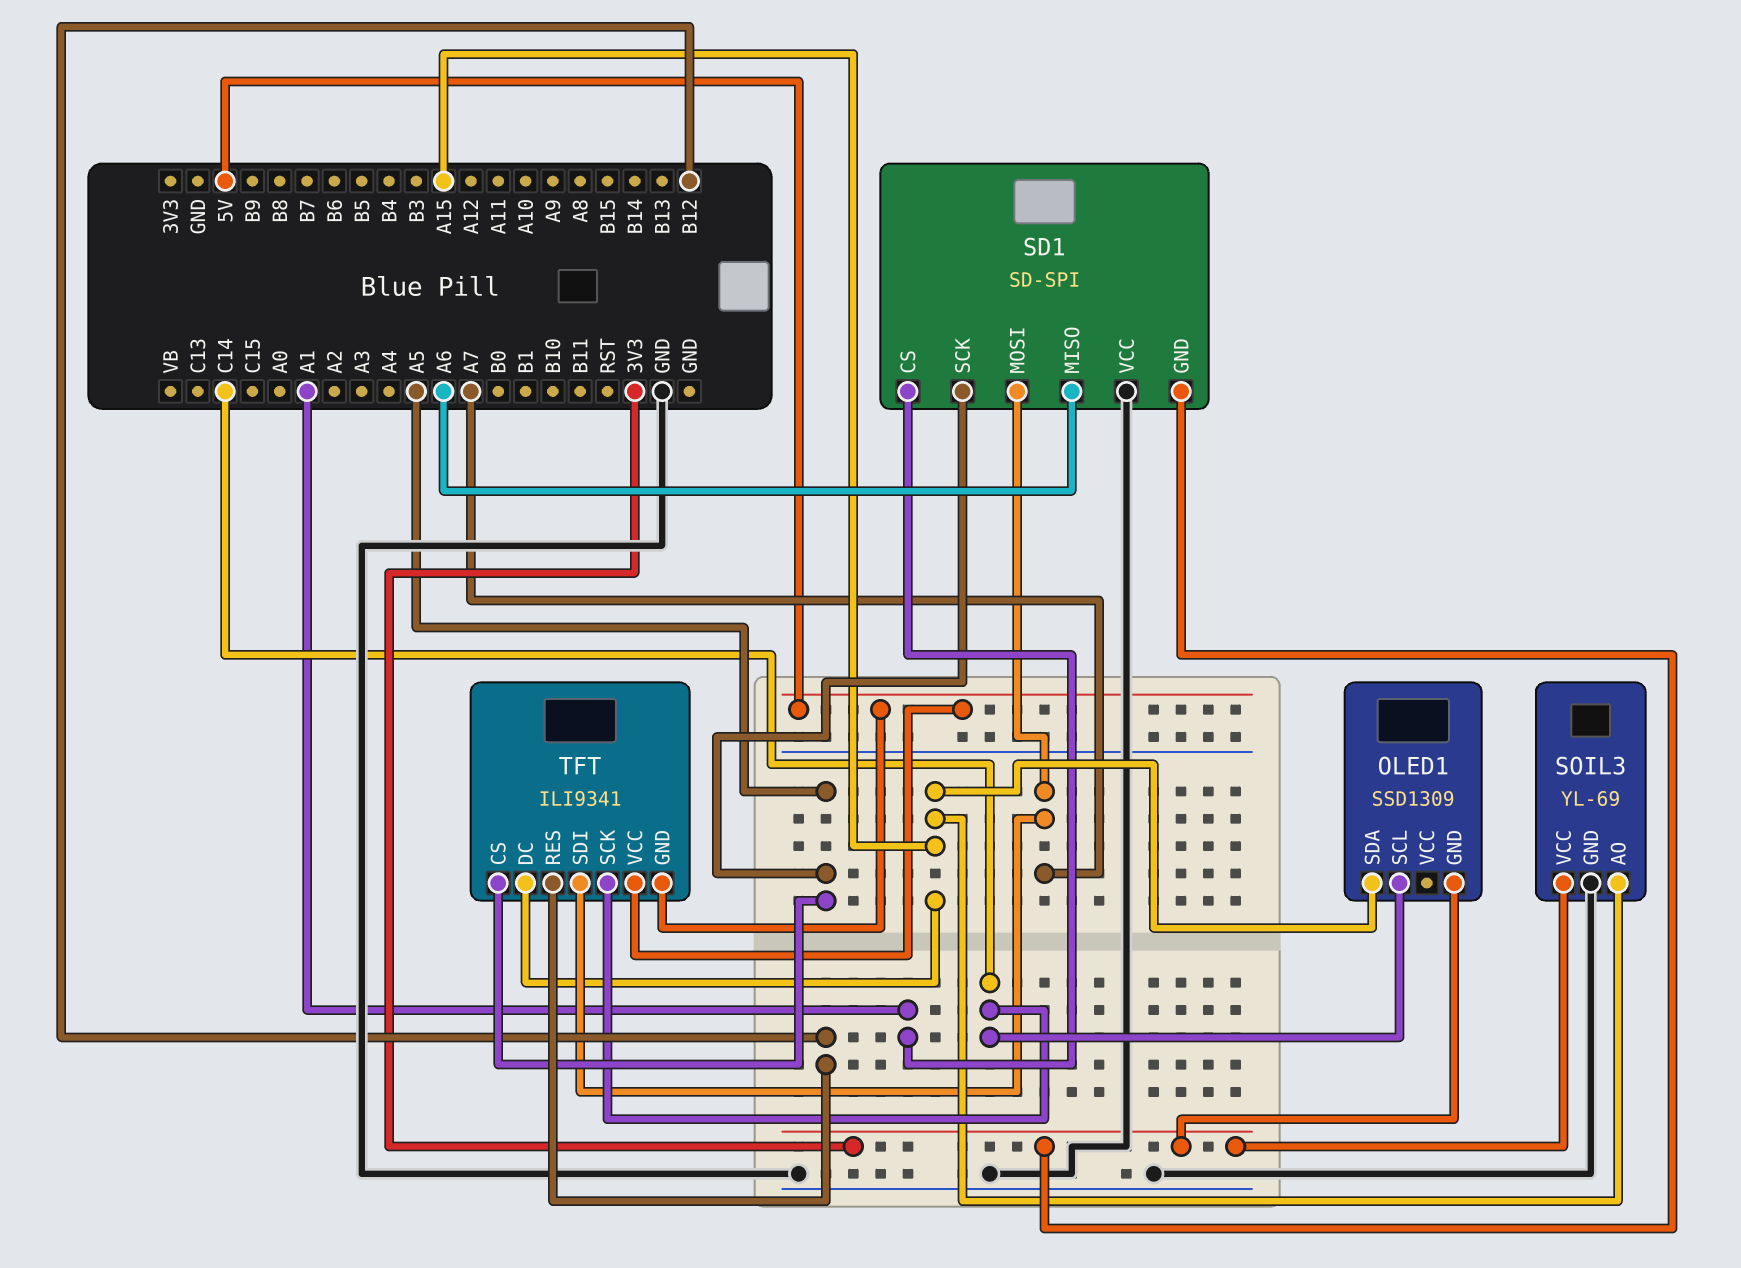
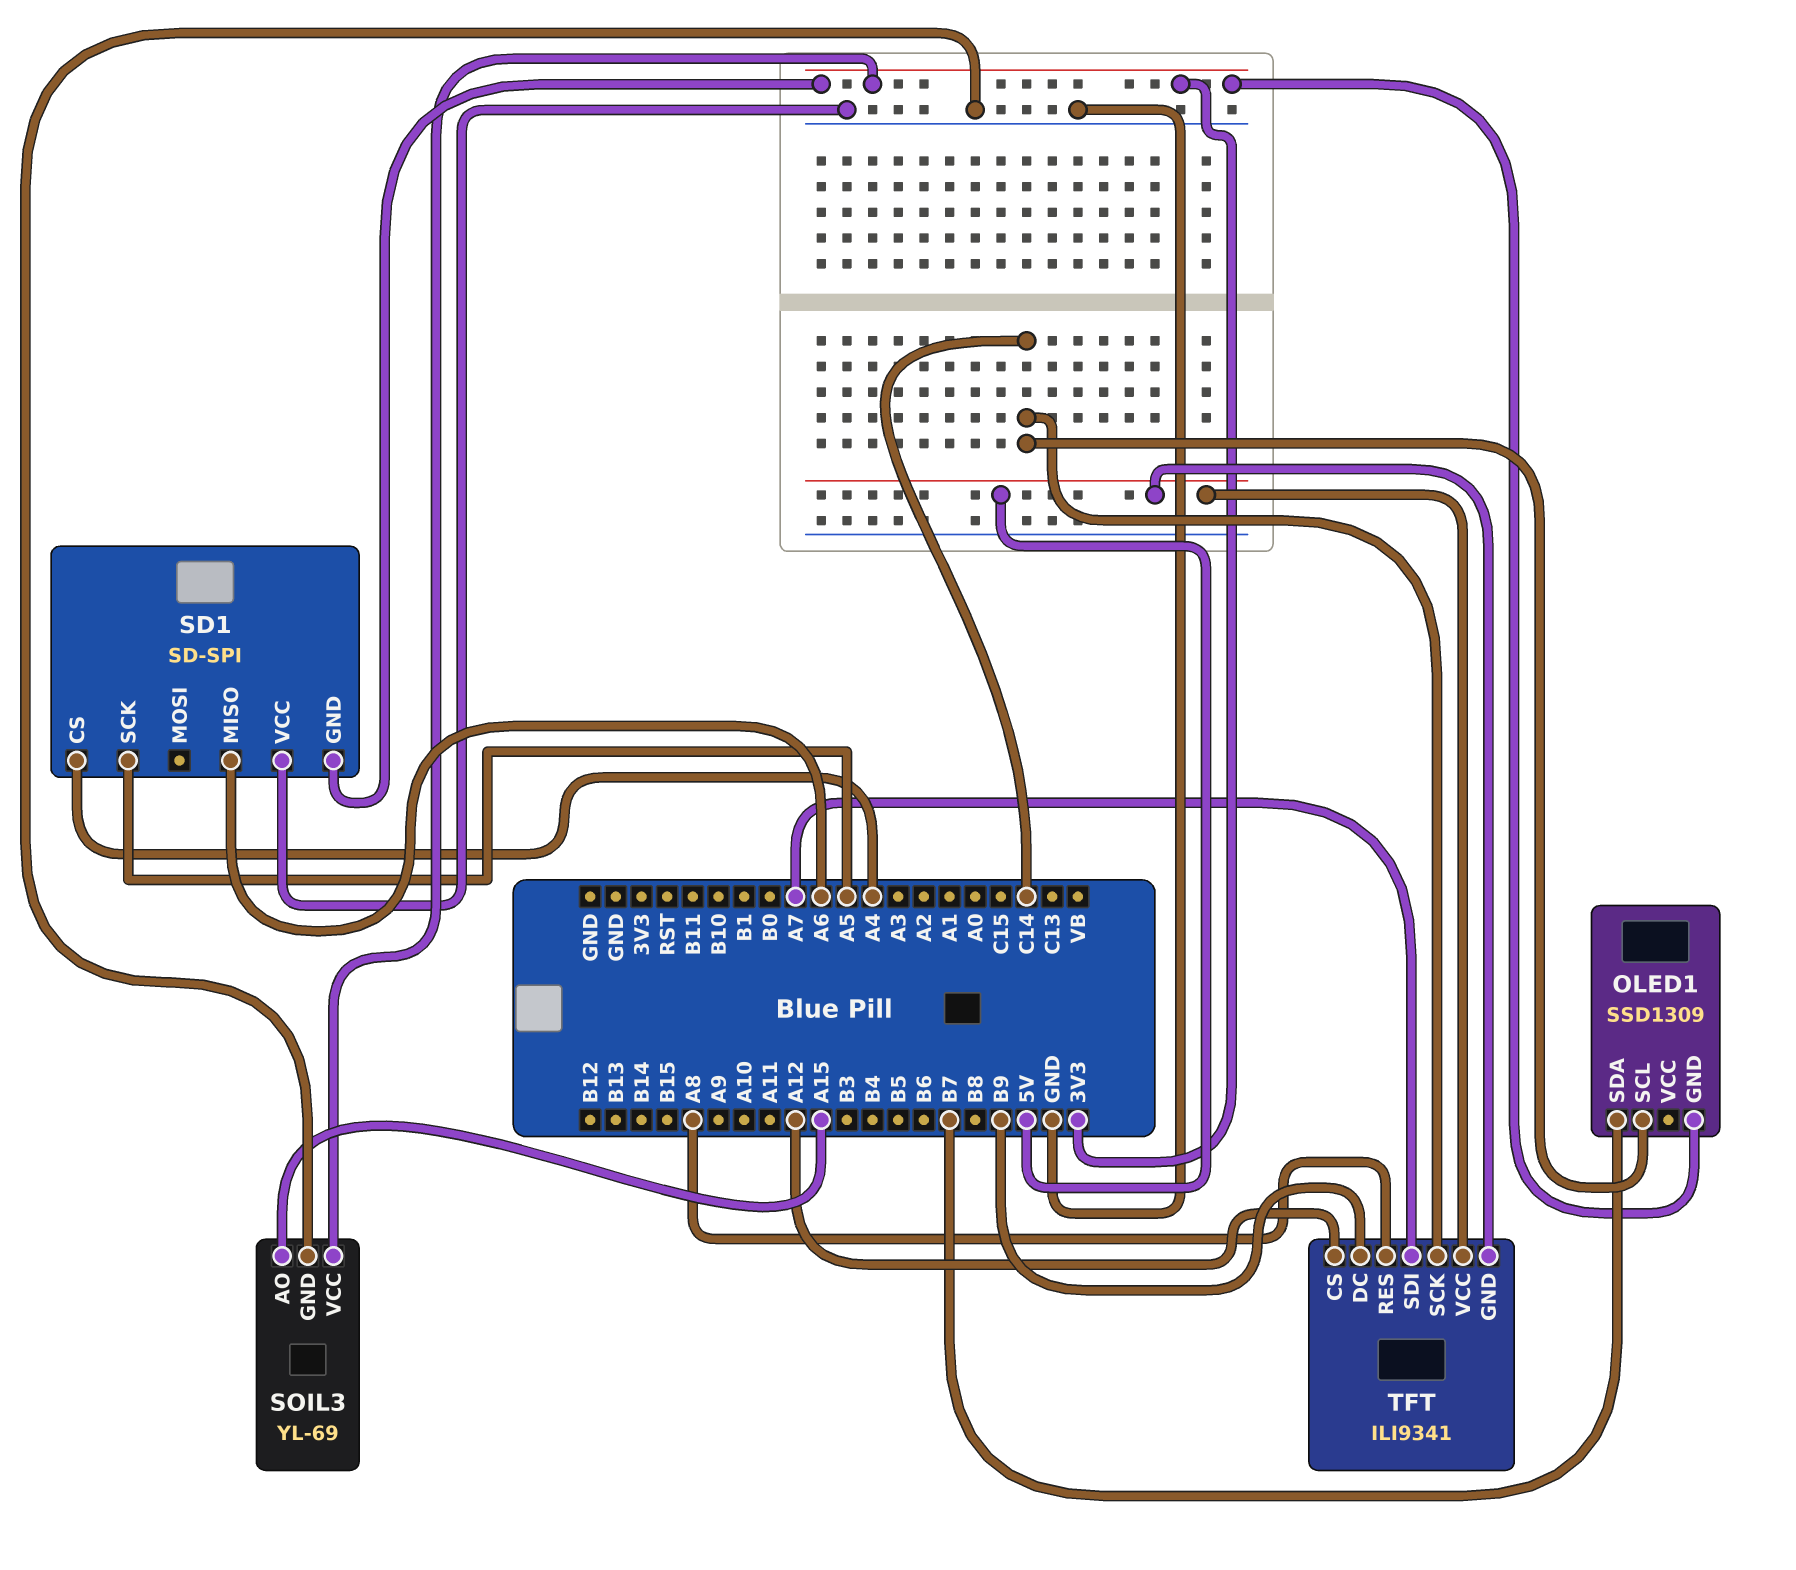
OLED1 pin SDA: A15 -> B7
SD1 pin CS: A1 -> A4
SD1 pin MOSI: A7 -> none
TFT pin CS: A5 -> A12
TFT pin DC: A15 -> B9
TFT pin RES: B12 -> A8

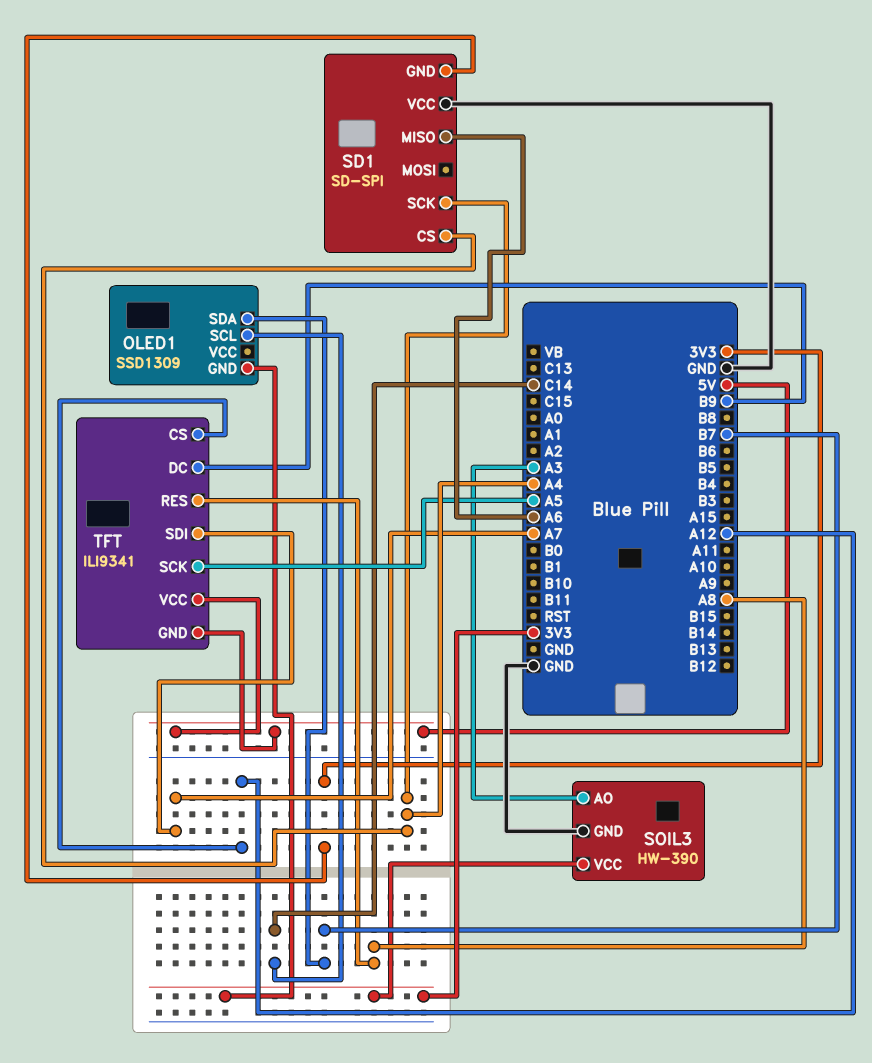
SD1 pin SCK: A5 -> A4
SOIL3: YL-69 -> HW-390
SOIL3 pin AO: A15 -> A3
TFT pin SCK: C14 -> A5

